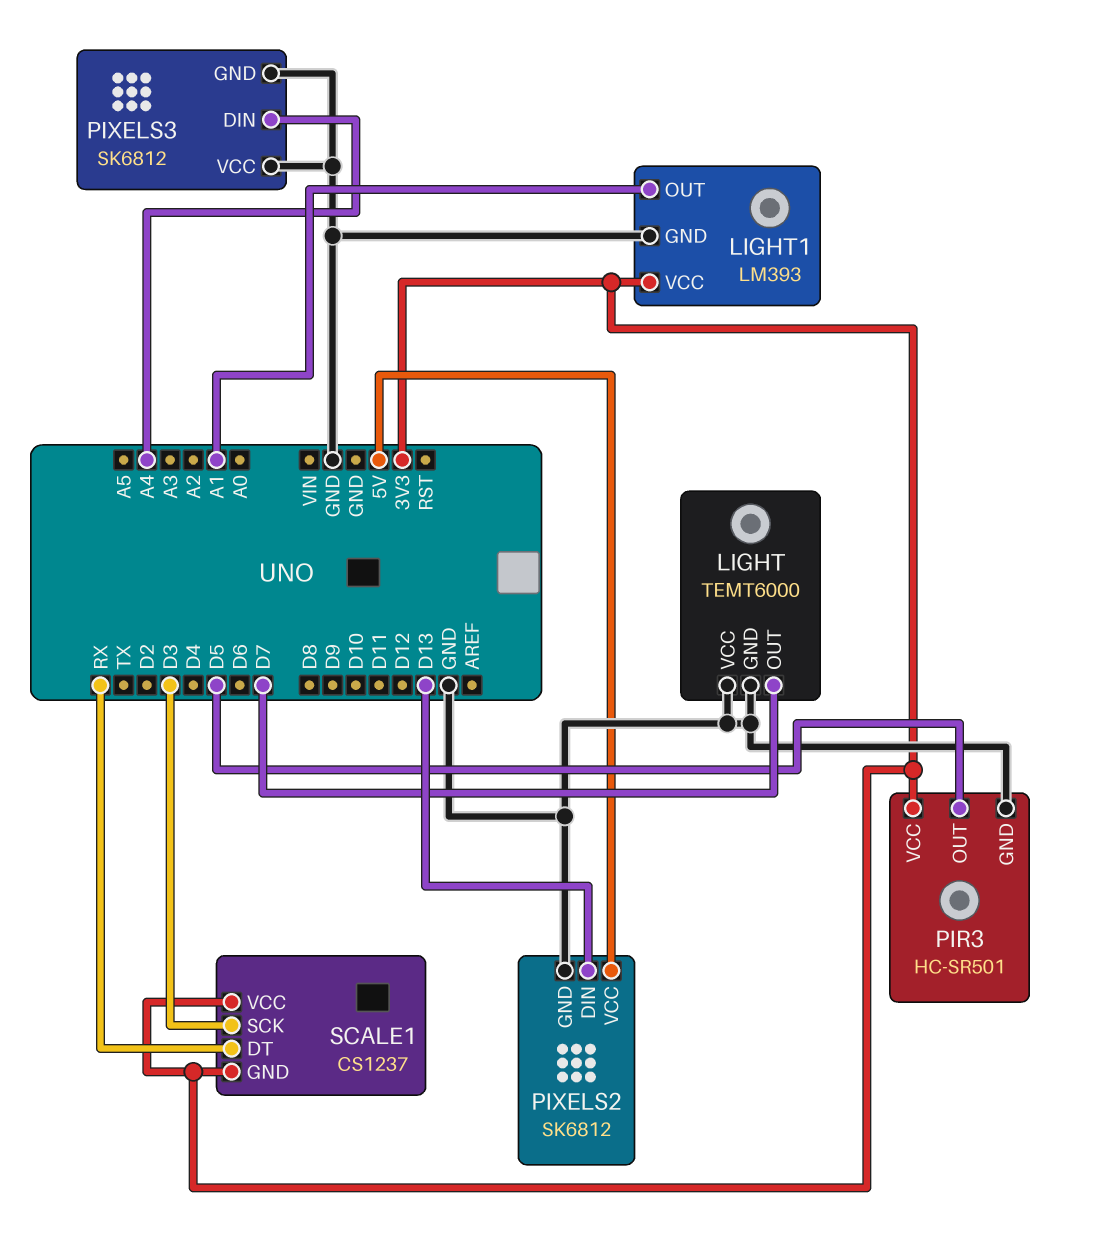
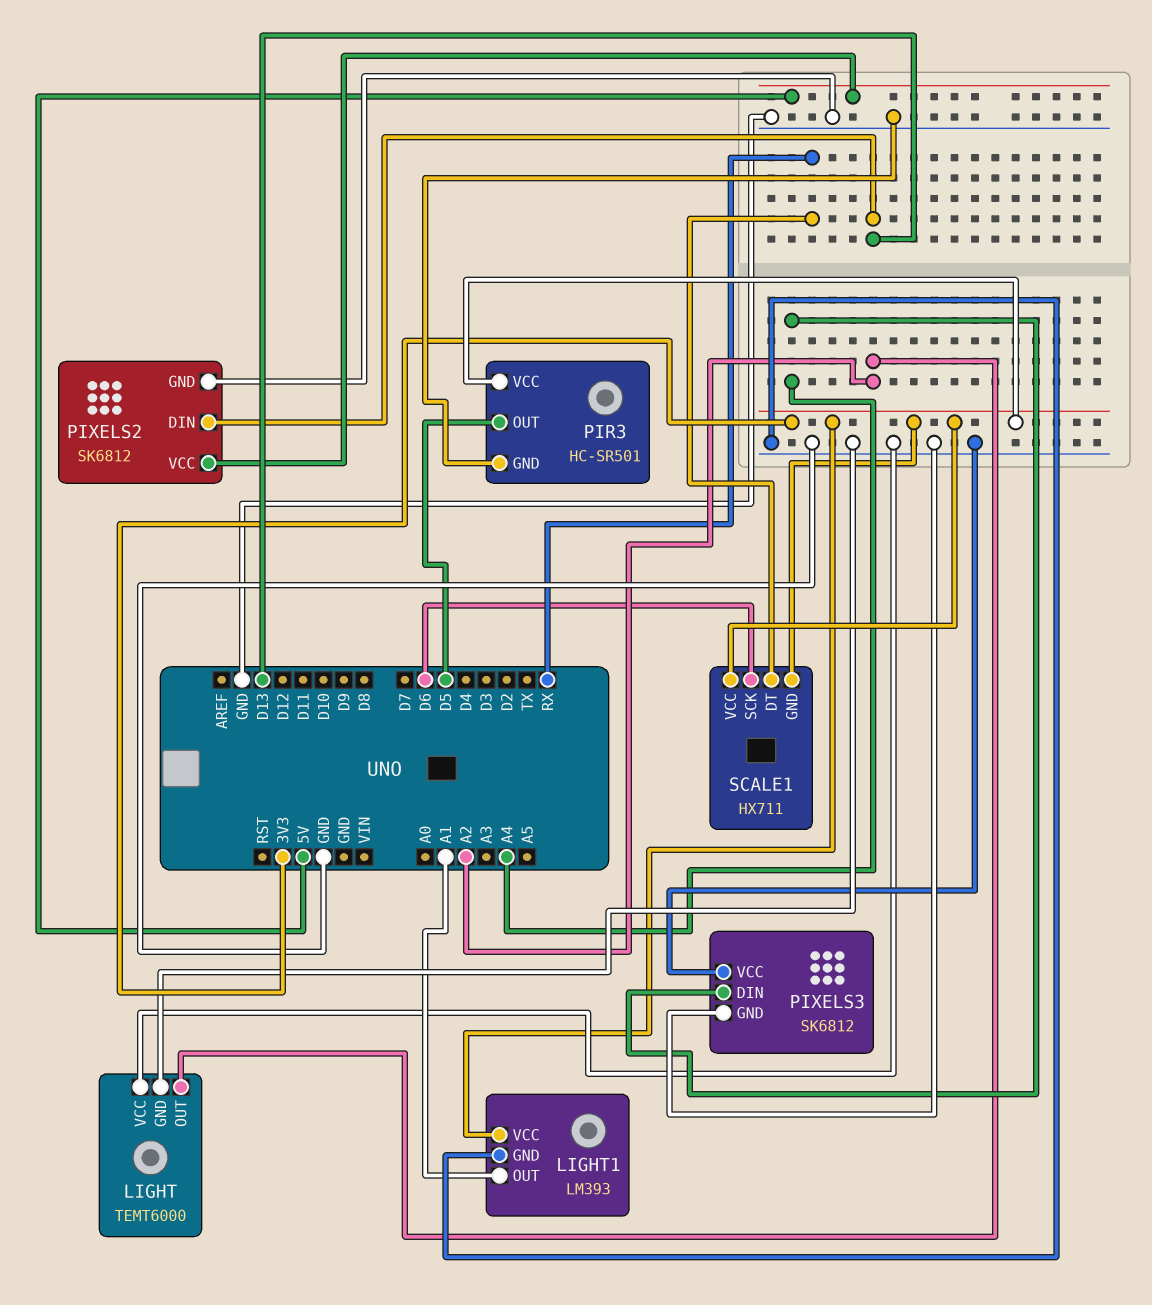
LIGHT pin OUT: D7 -> A2
SCALE1: CS1237 -> HX711
SCALE1 pin SCK: D3 -> D6

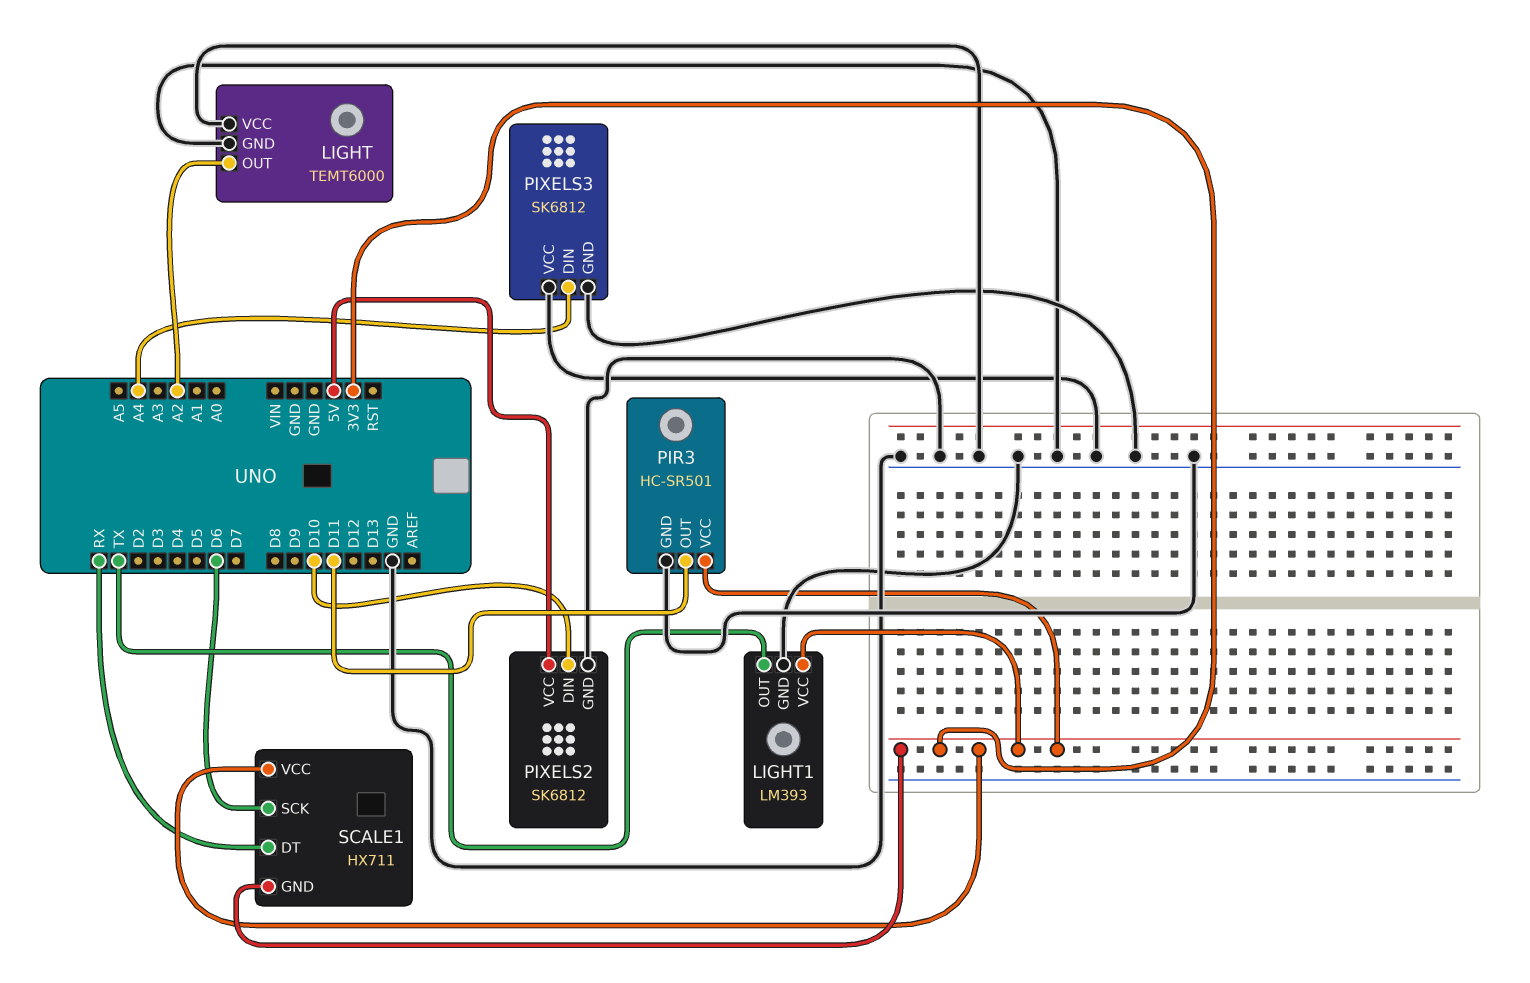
LIGHT1 pin OUT: A1 -> TX
PIR3 pin OUT: D5 -> D11
PIXELS2 pin DIN: D13 -> D10

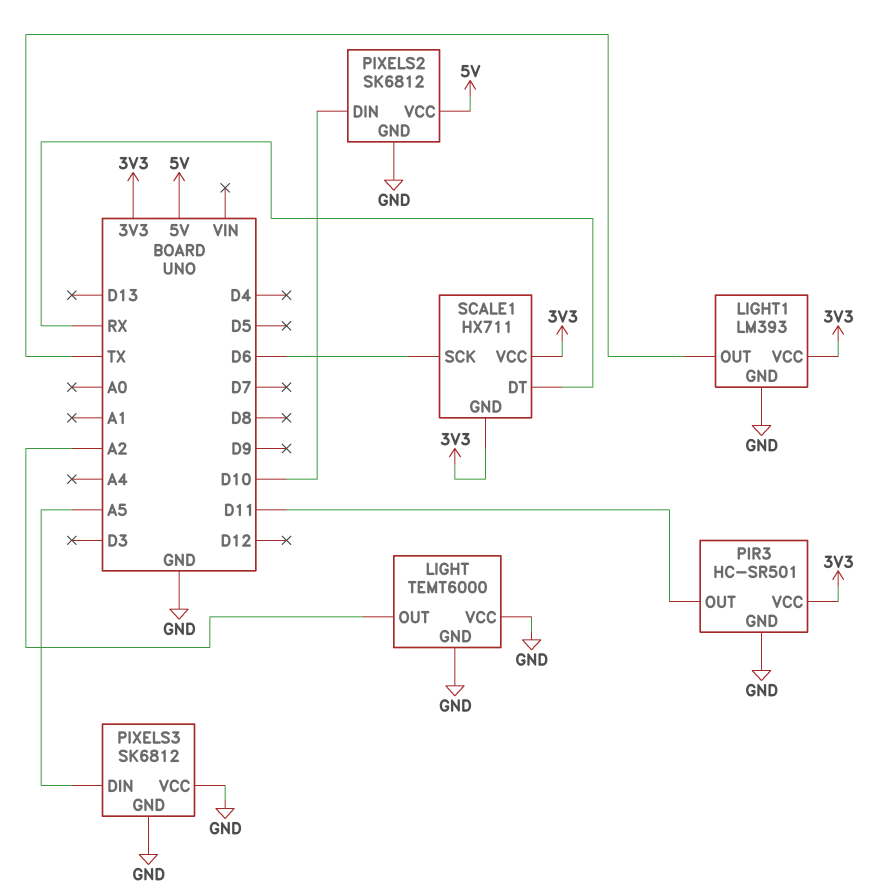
PIXELS3 pin DIN: A4 -> A5

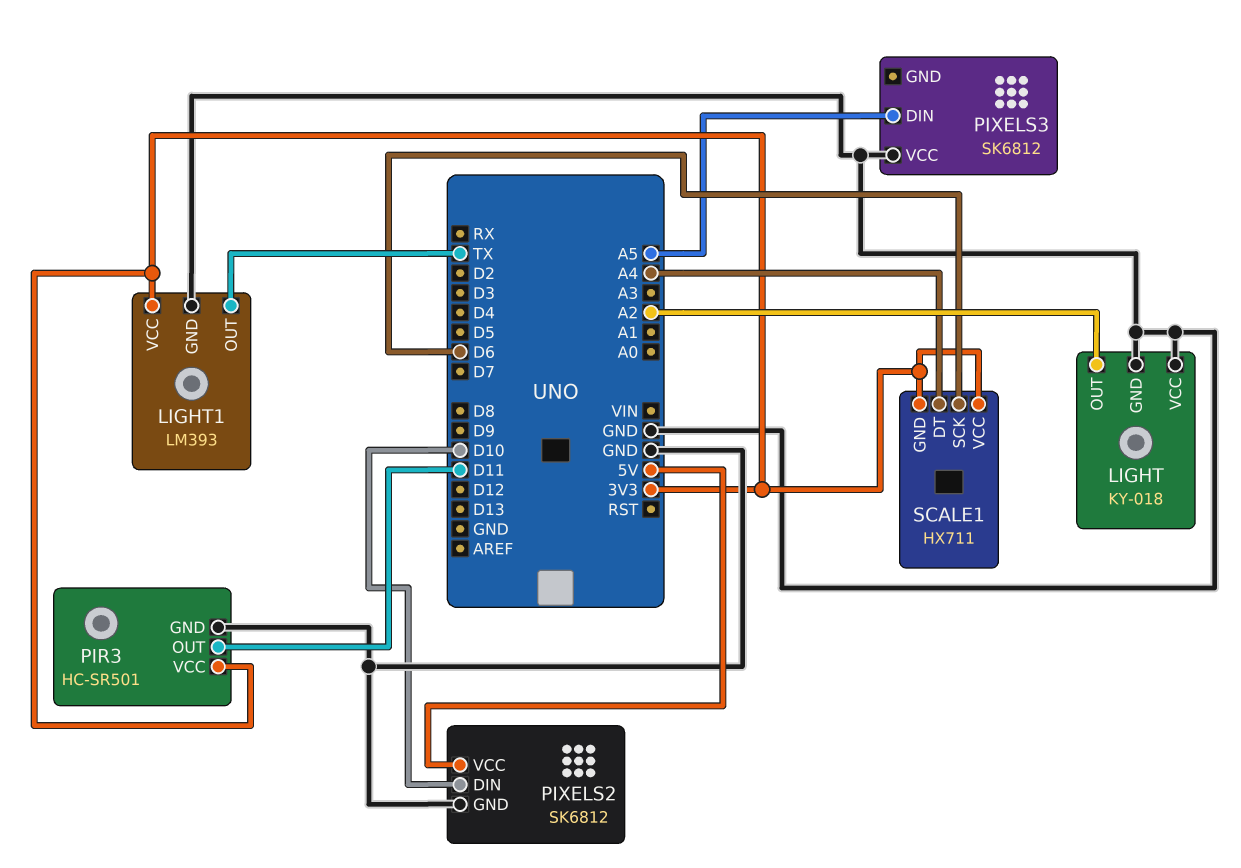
LIGHT: TEMT6000 -> KY-018
PIXELS3 pin GND: GND -> none
SCALE1 pin DT: RX -> A4

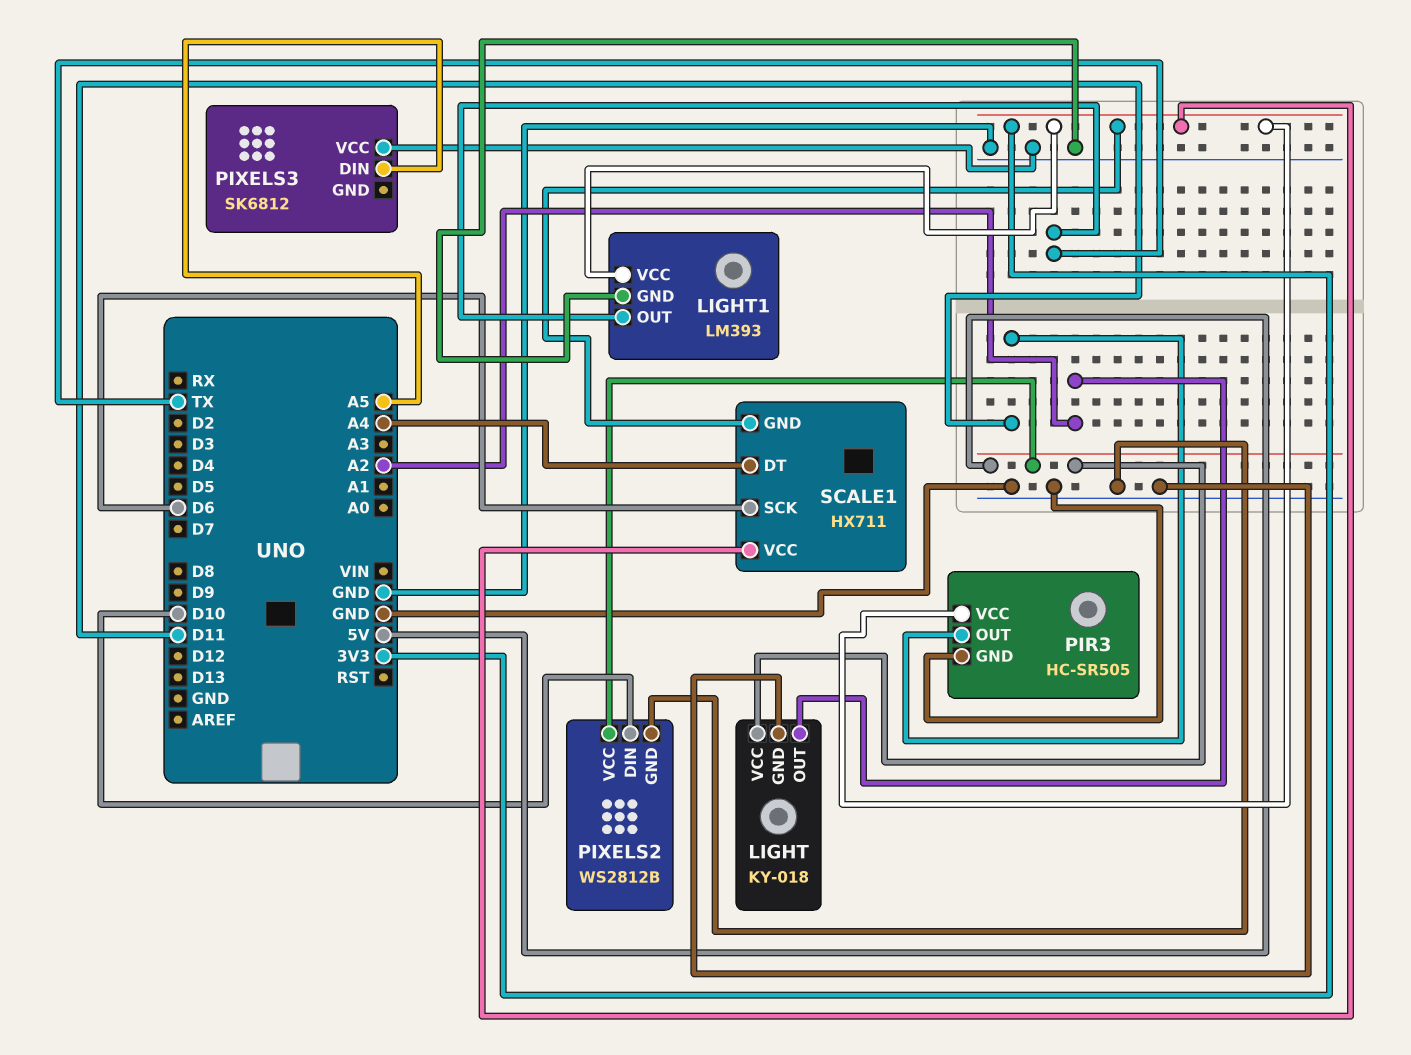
LIGHT pin VCC: GND -> 5V
PIR3: HC-SR501 -> HC-SR505
PIXELS2: SK6812 -> WS2812B

